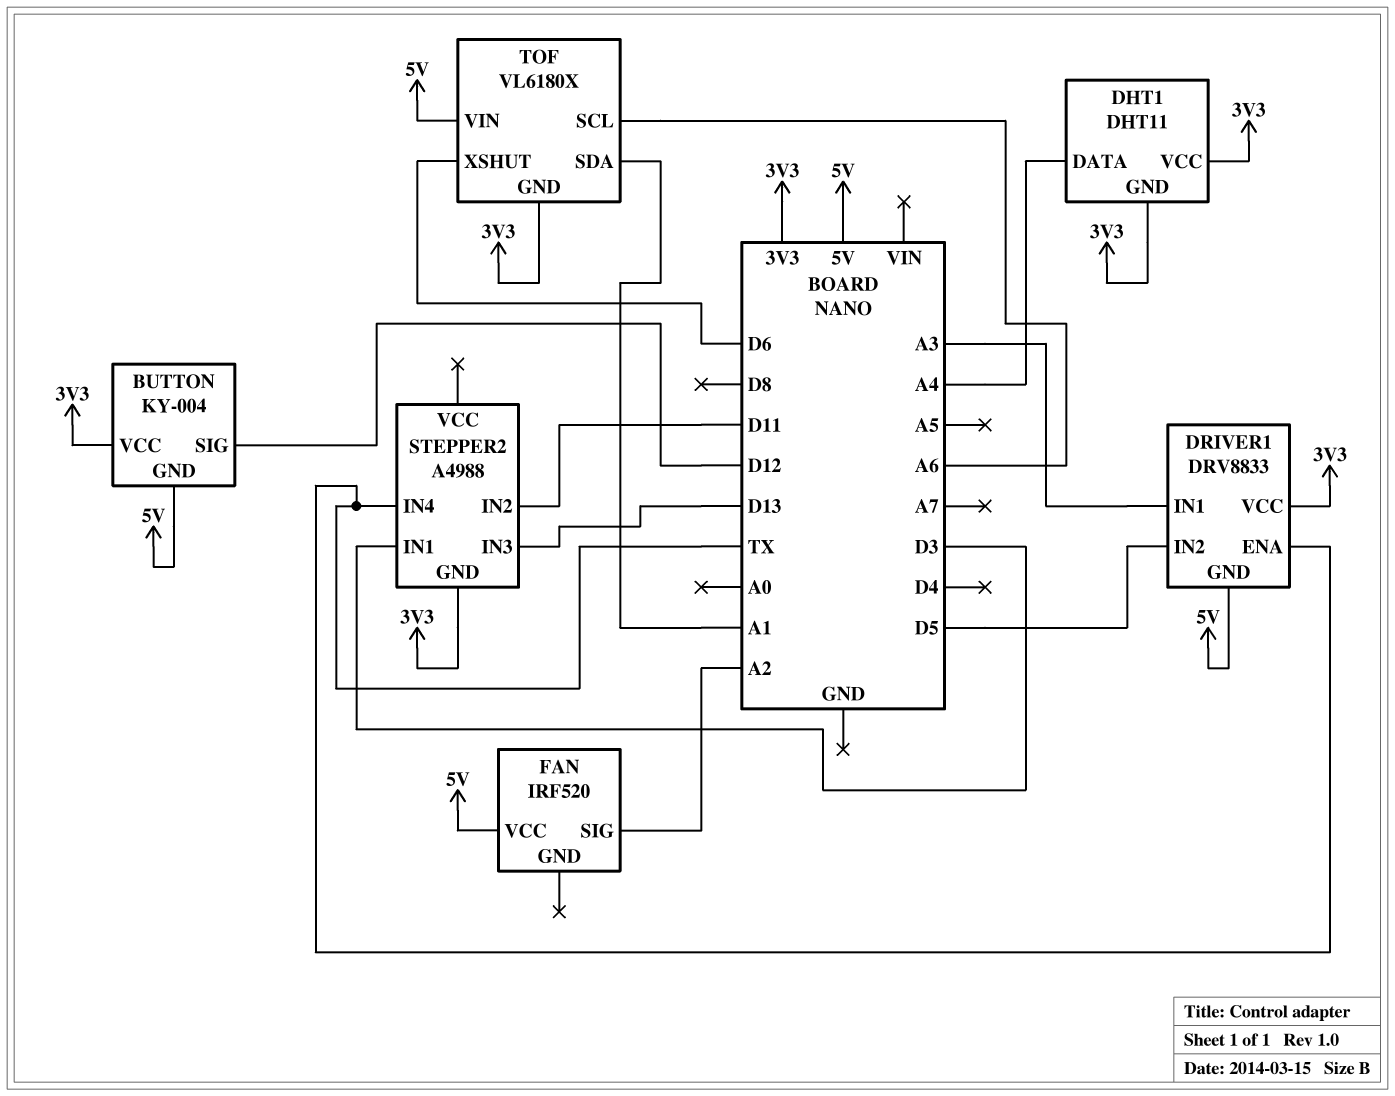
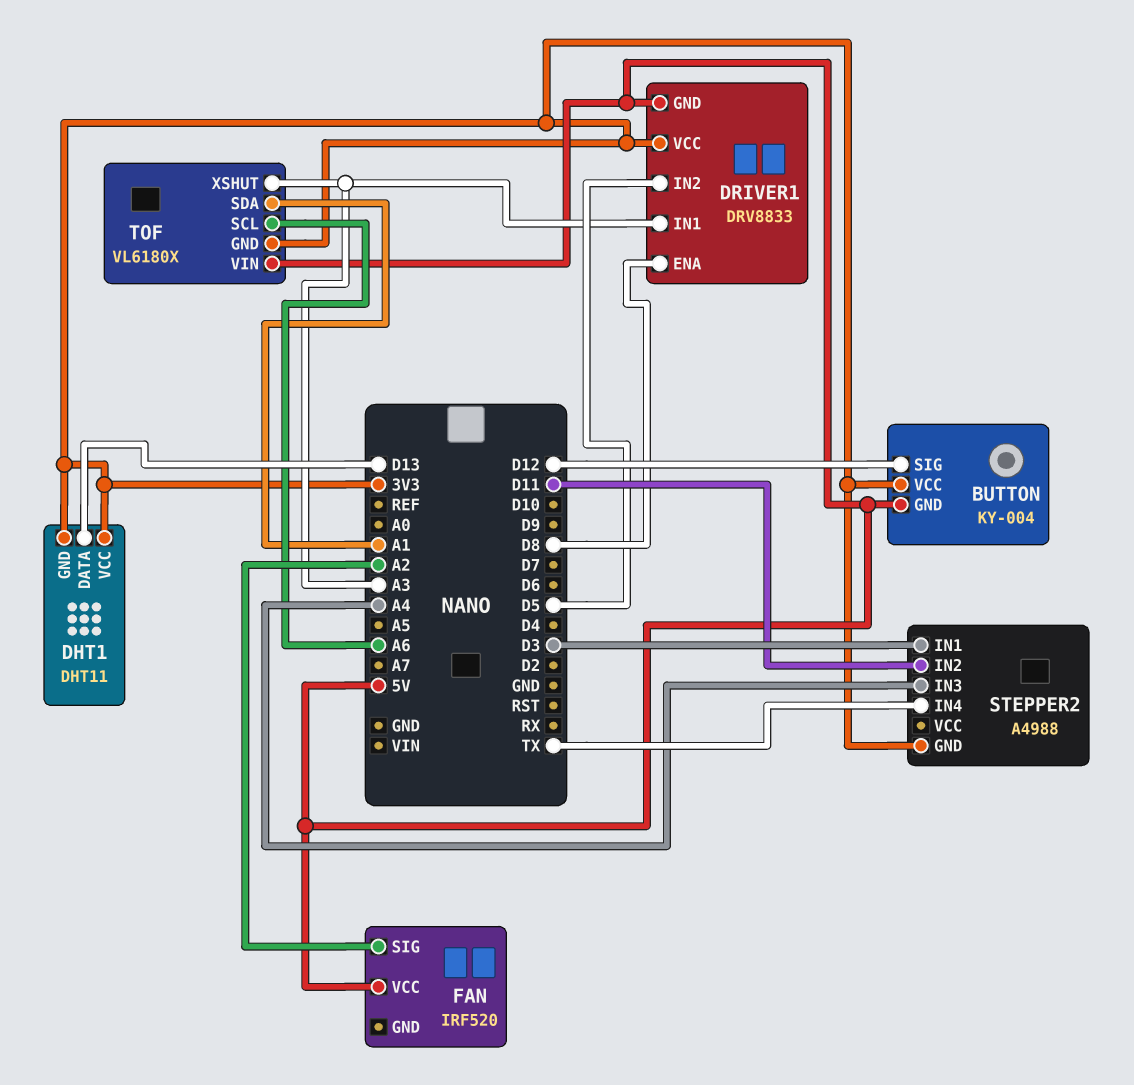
DHT1 pin DATA: A4 -> D13
DRIVER1 pin ENA: TX -> D8
STEPPER2 pin IN3: D13 -> A4
TOF pin XSHUT: D6 -> A3

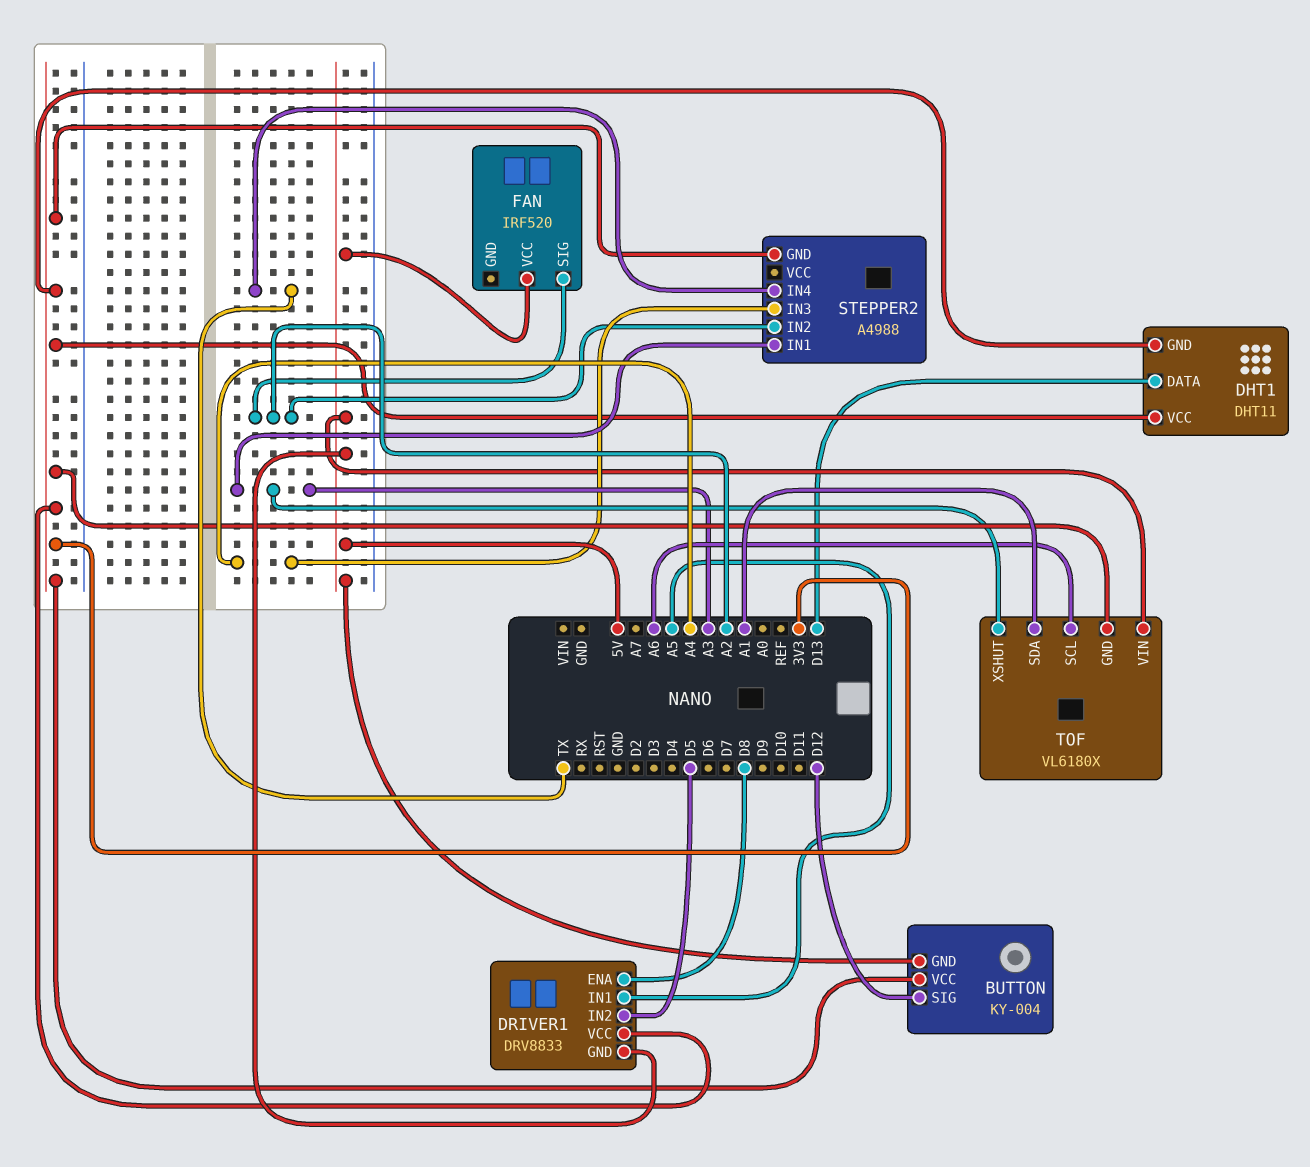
DRIVER1 pin IN1: A3 -> A5
STEPPER2 pin IN1: D3 -> A3
STEPPER2 pin IN2: D11 -> A2

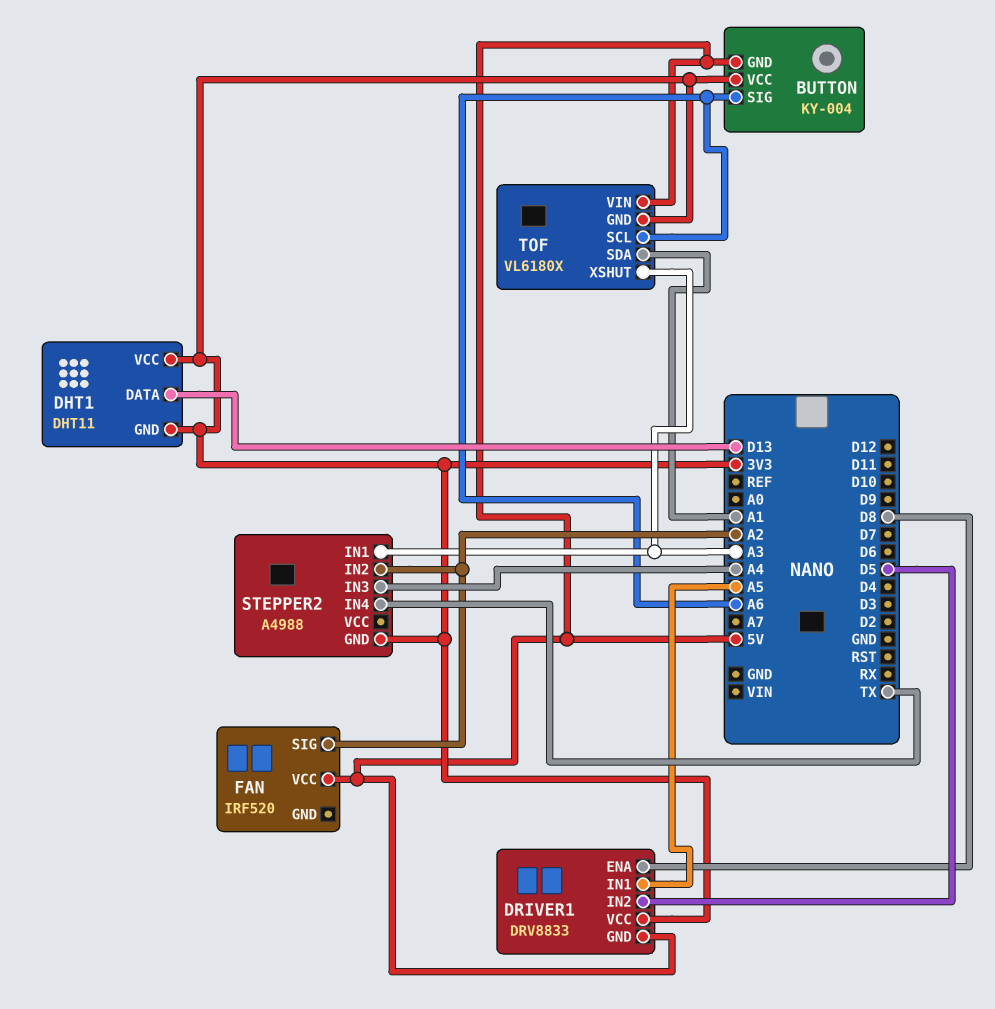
BUTTON pin SIG: D12 -> A6

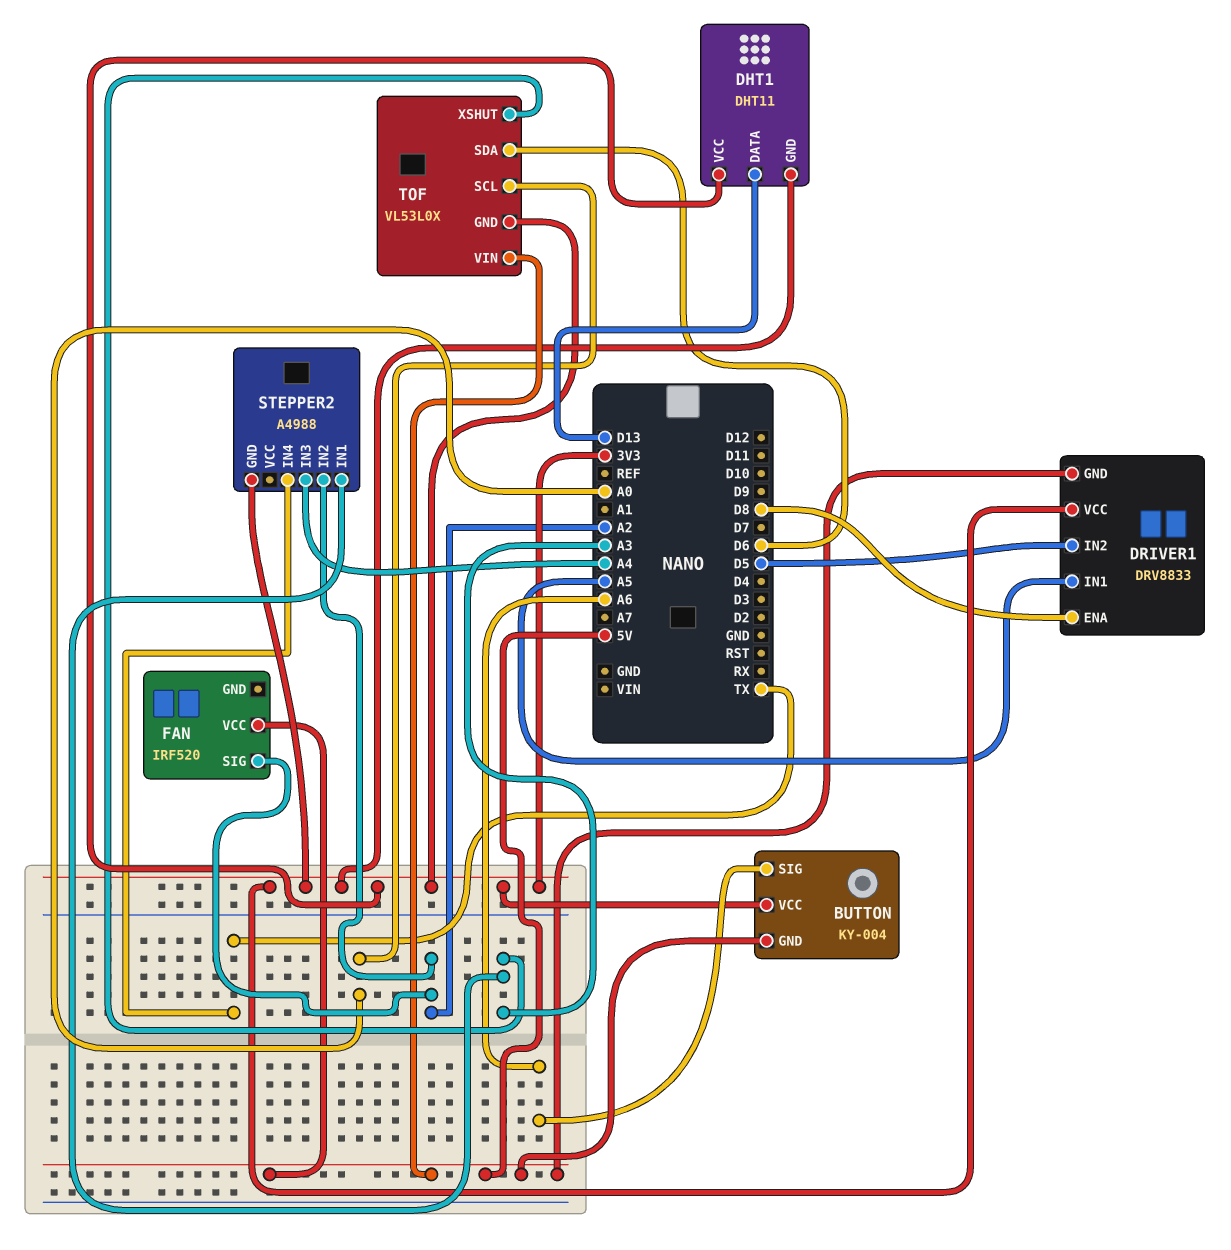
TOF: VL6180X -> VL53L0X
TOF pin SCL: A6 -> A0
TOF pin SDA: A1 -> D6

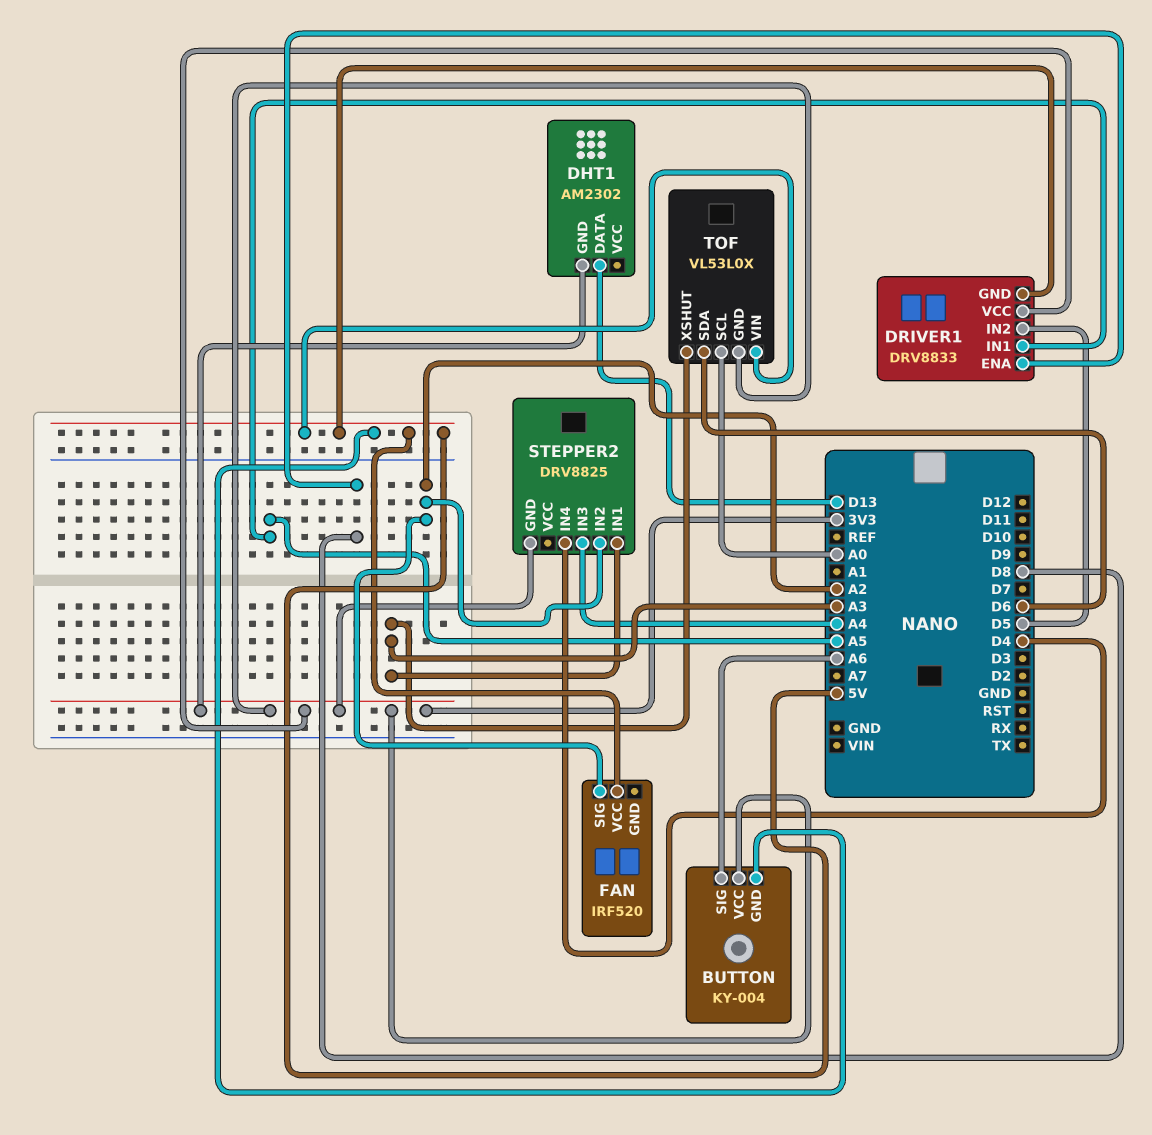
DHT1: DHT11 -> AM2302
DHT1 pin VCC: 3V3 -> none
STEPPER2: A4988 -> DRV8825
STEPPER2 pin IN4: TX -> D4

